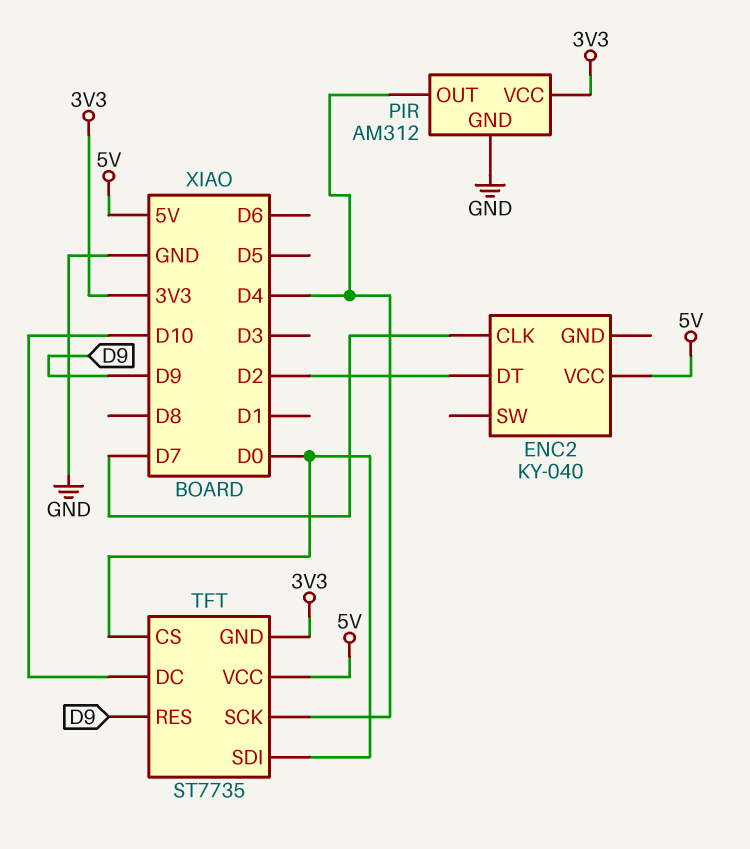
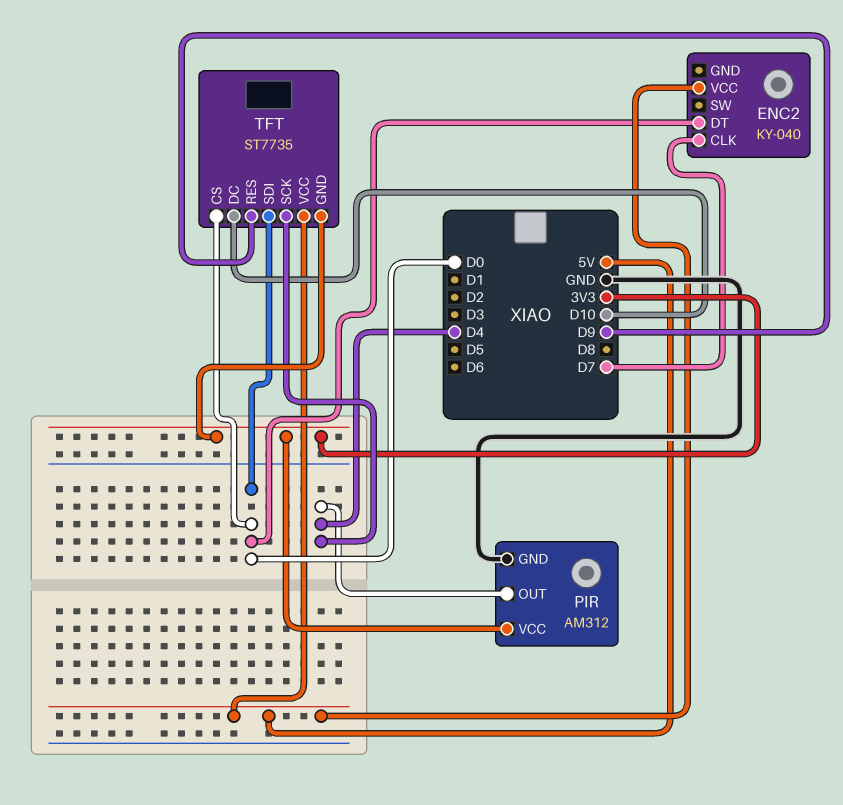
ENC2 pin DT: D2 -> D0

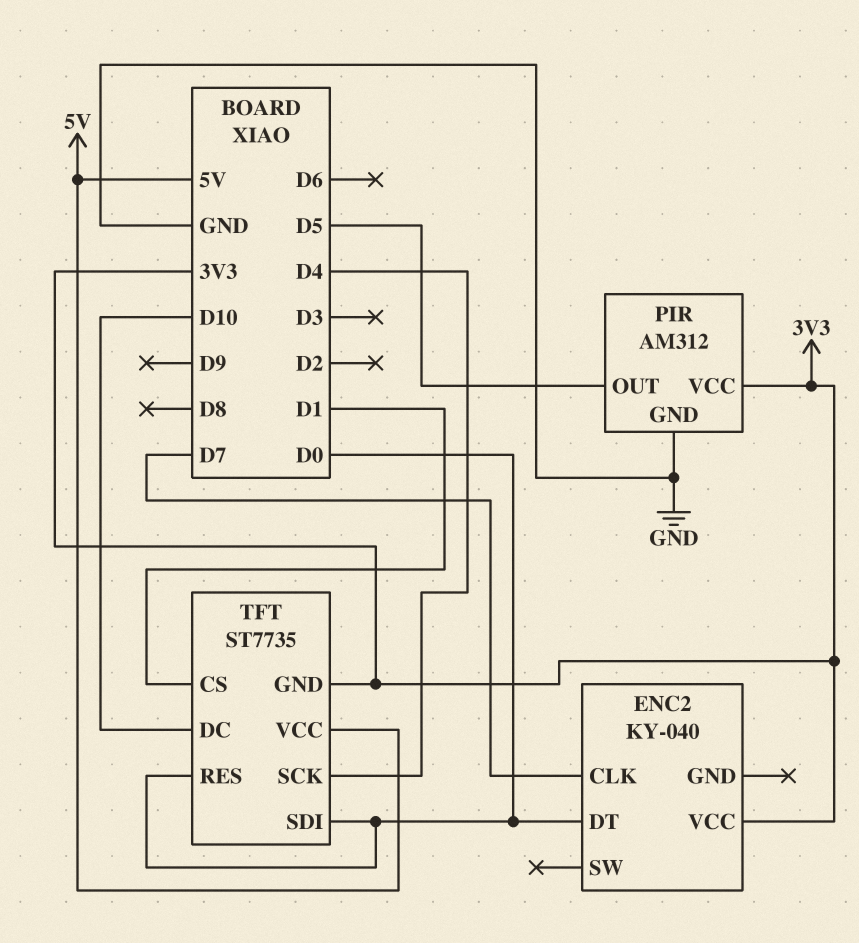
ENC2 pin VCC: 5V -> 3V3
PIR pin OUT: D4 -> D5
TFT pin CS: D0 -> D1
TFT pin RES: D9 -> D0

